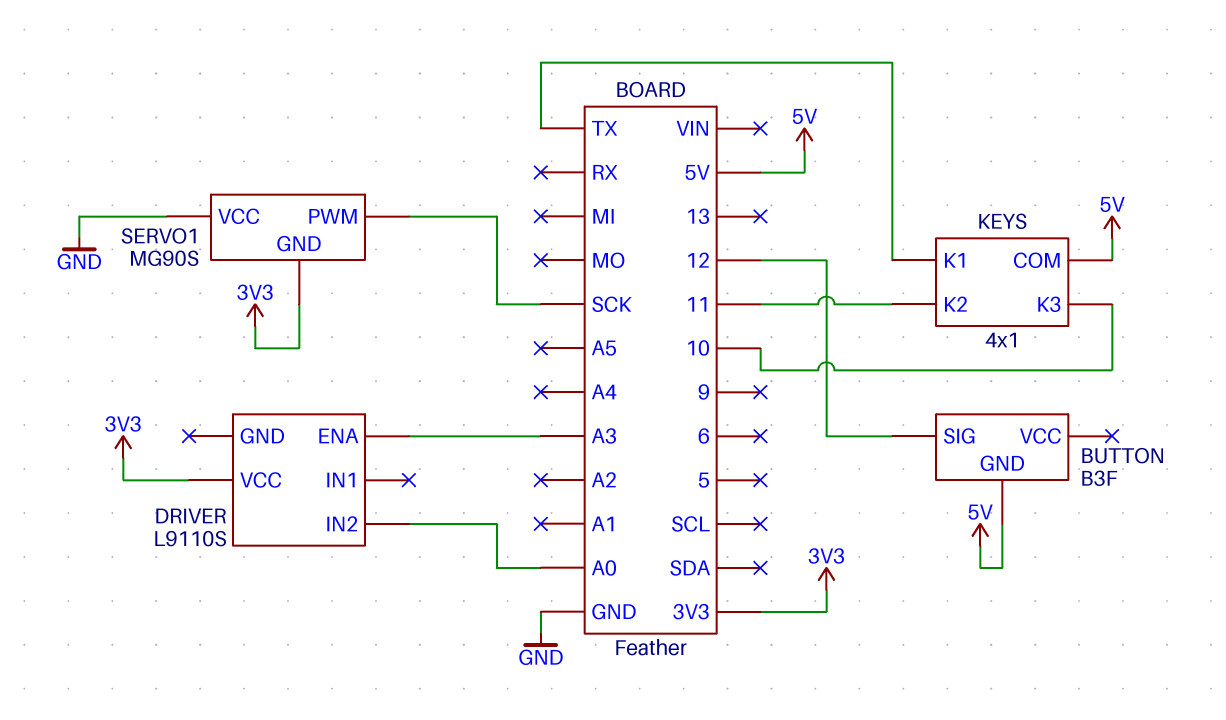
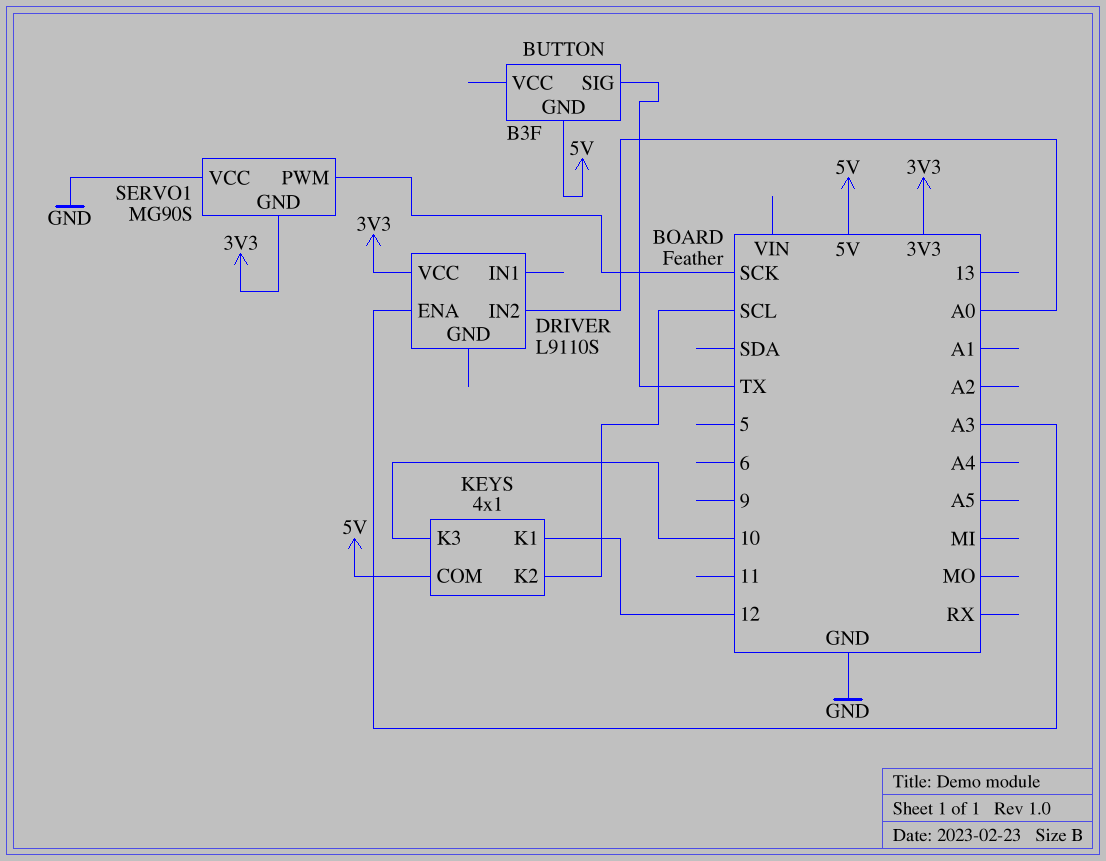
BUTTON pin SIG: 12 -> TX
KEYS pin K1: TX -> 12
KEYS pin K2: 11 -> SCL

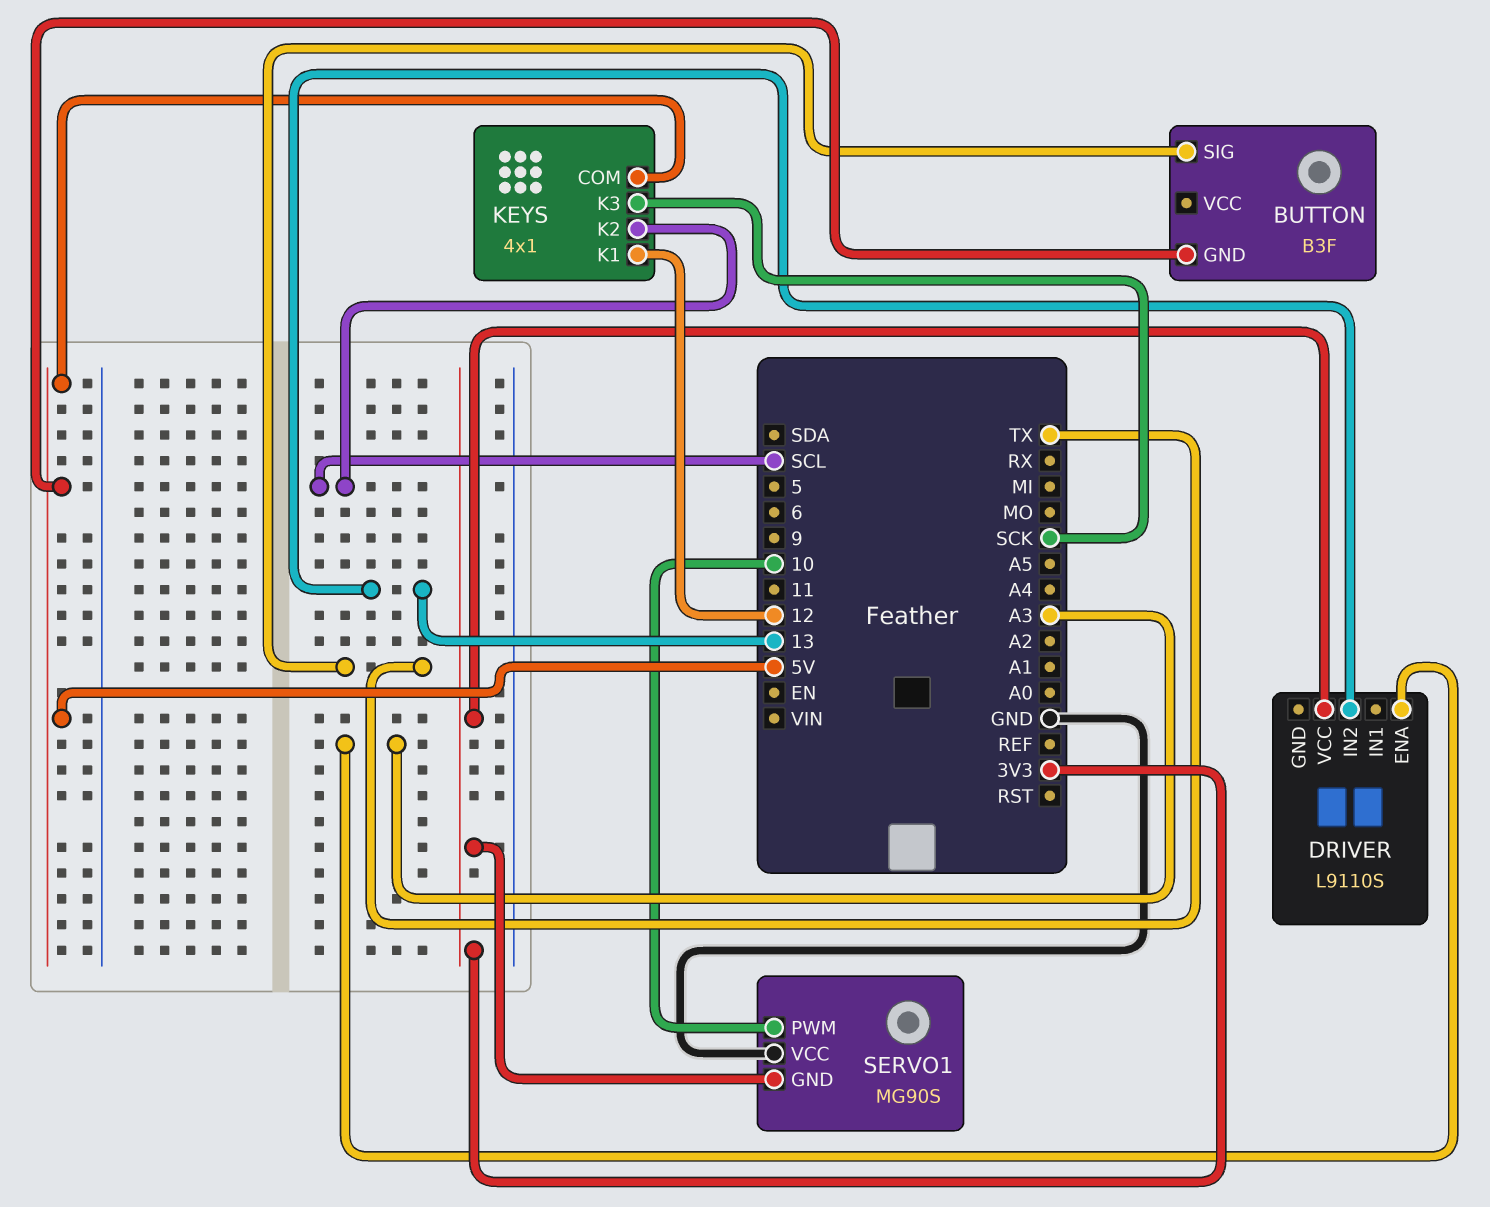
DRIVER pin IN2: A0 -> 13
KEYS pin K3: 10 -> SCK
SERVO1 pin PWM: SCK -> 10

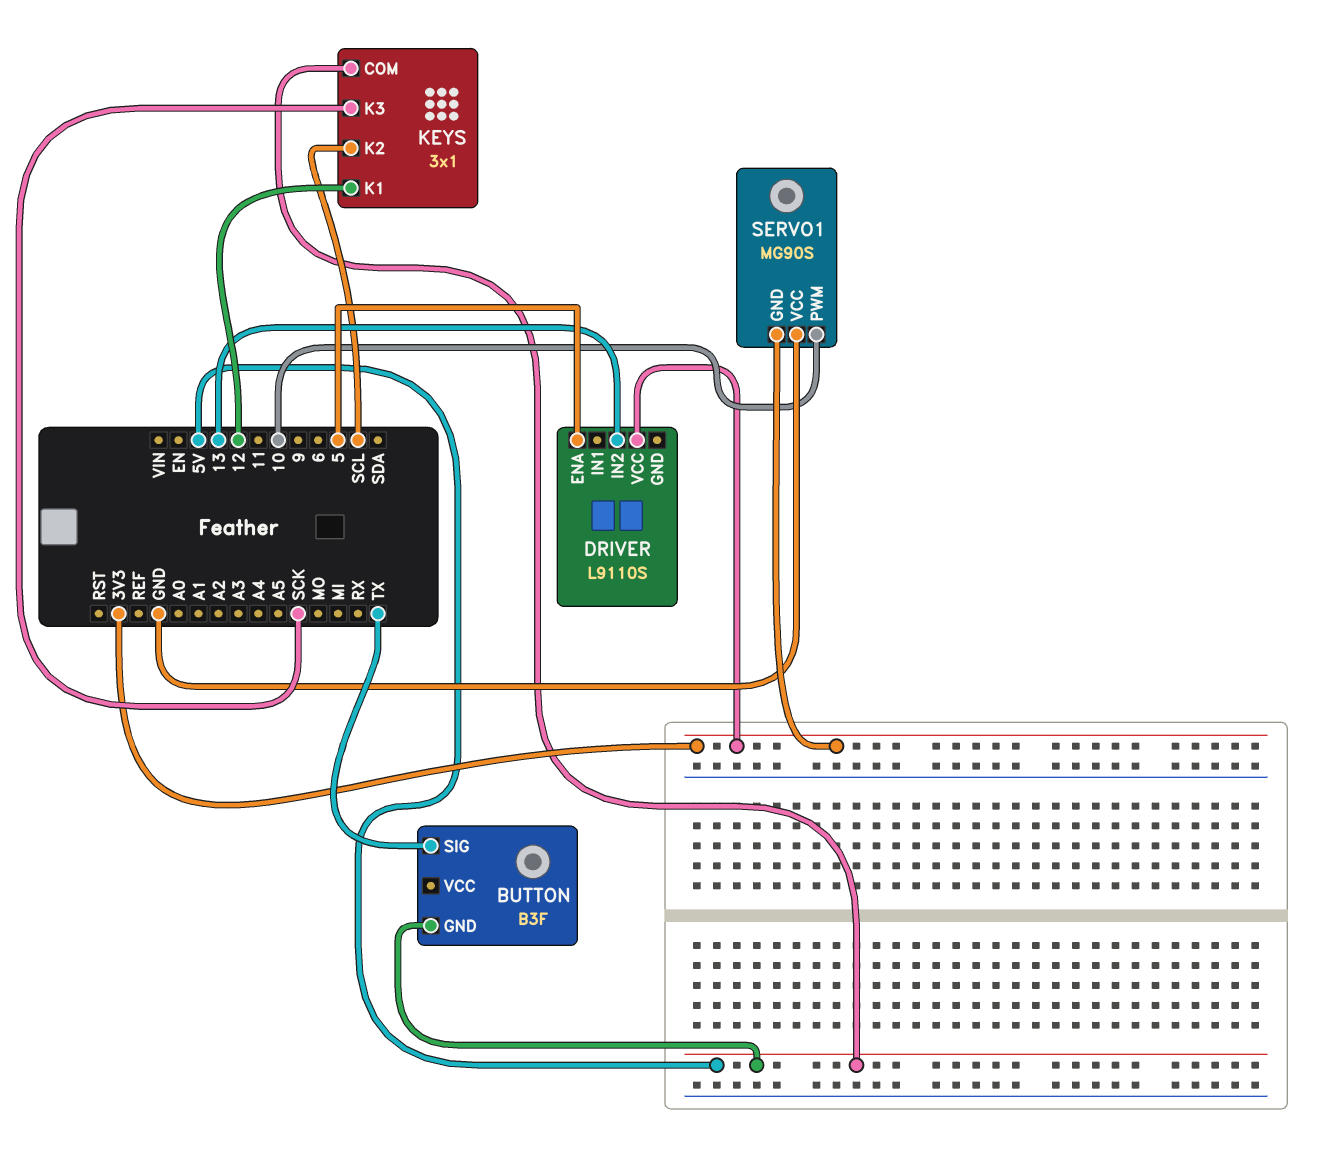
DRIVER pin ENA: A3 -> 5
KEYS: 4x1 -> 3x1

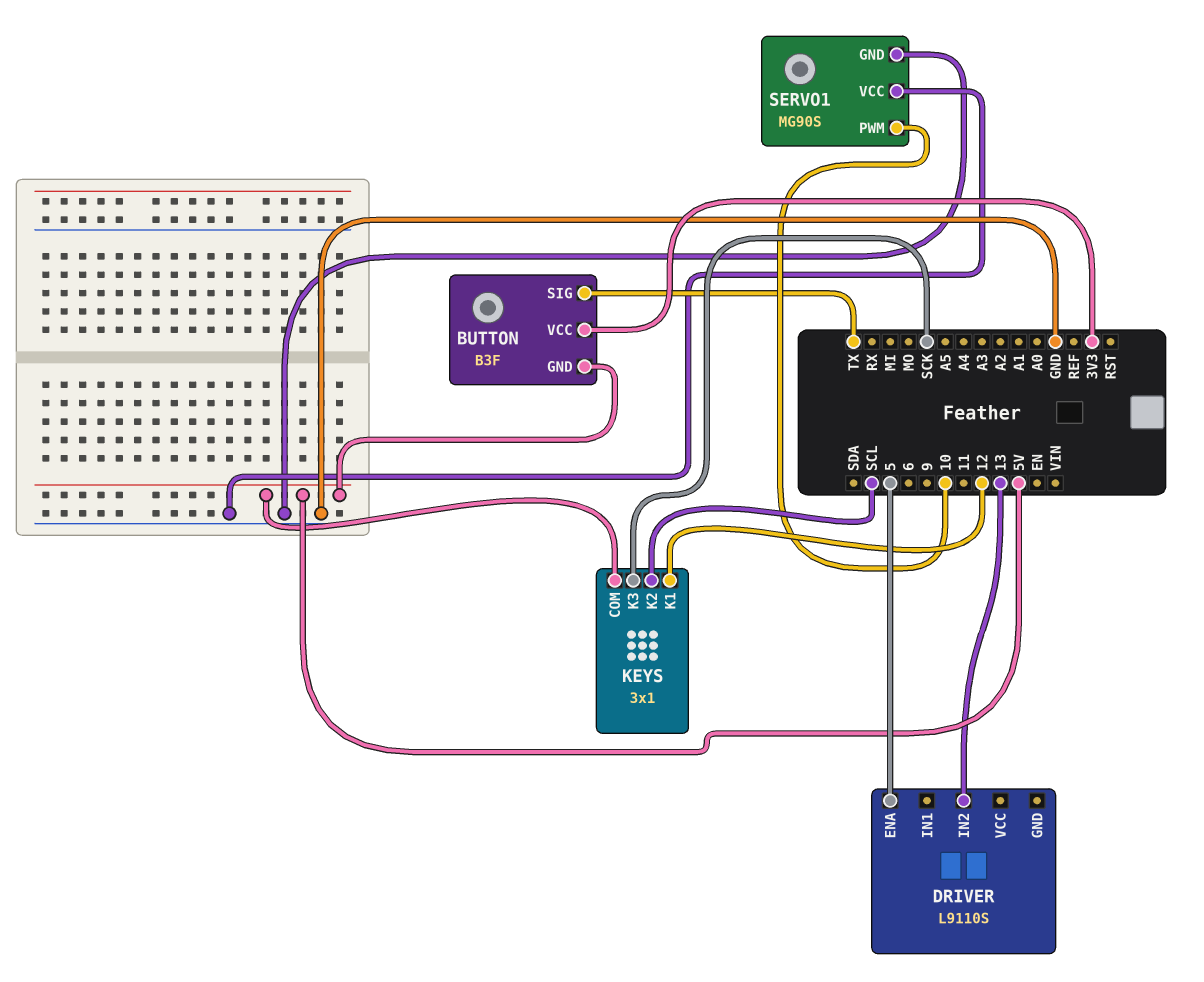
BUTTON pin VCC: none -> 3V3
DRIVER pin VCC: 3V3 -> none
SERVO1 pin GND: 3V3 -> GND

